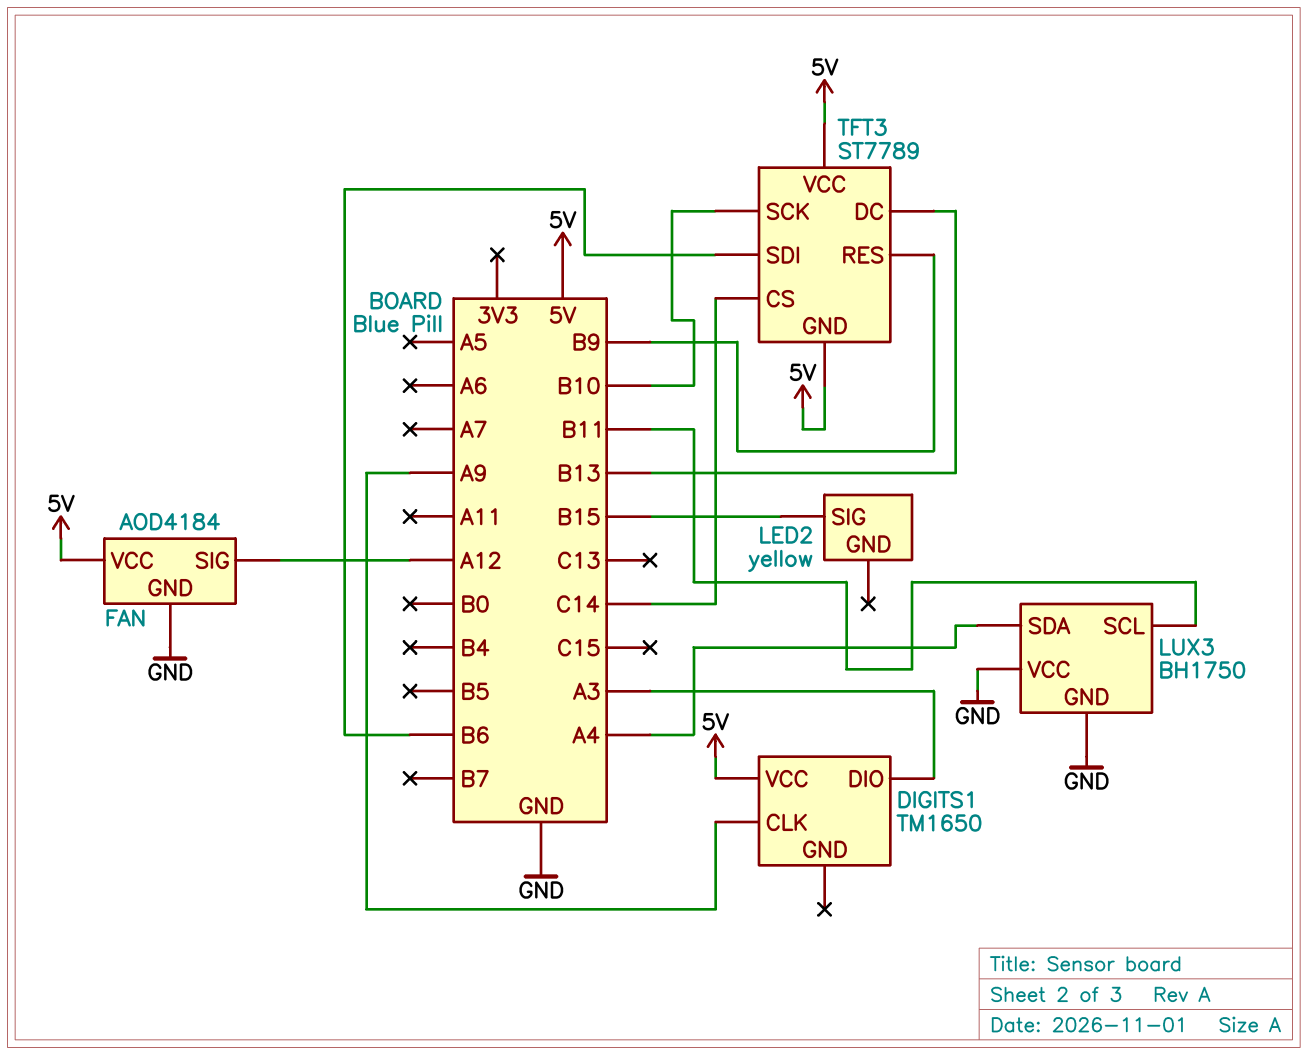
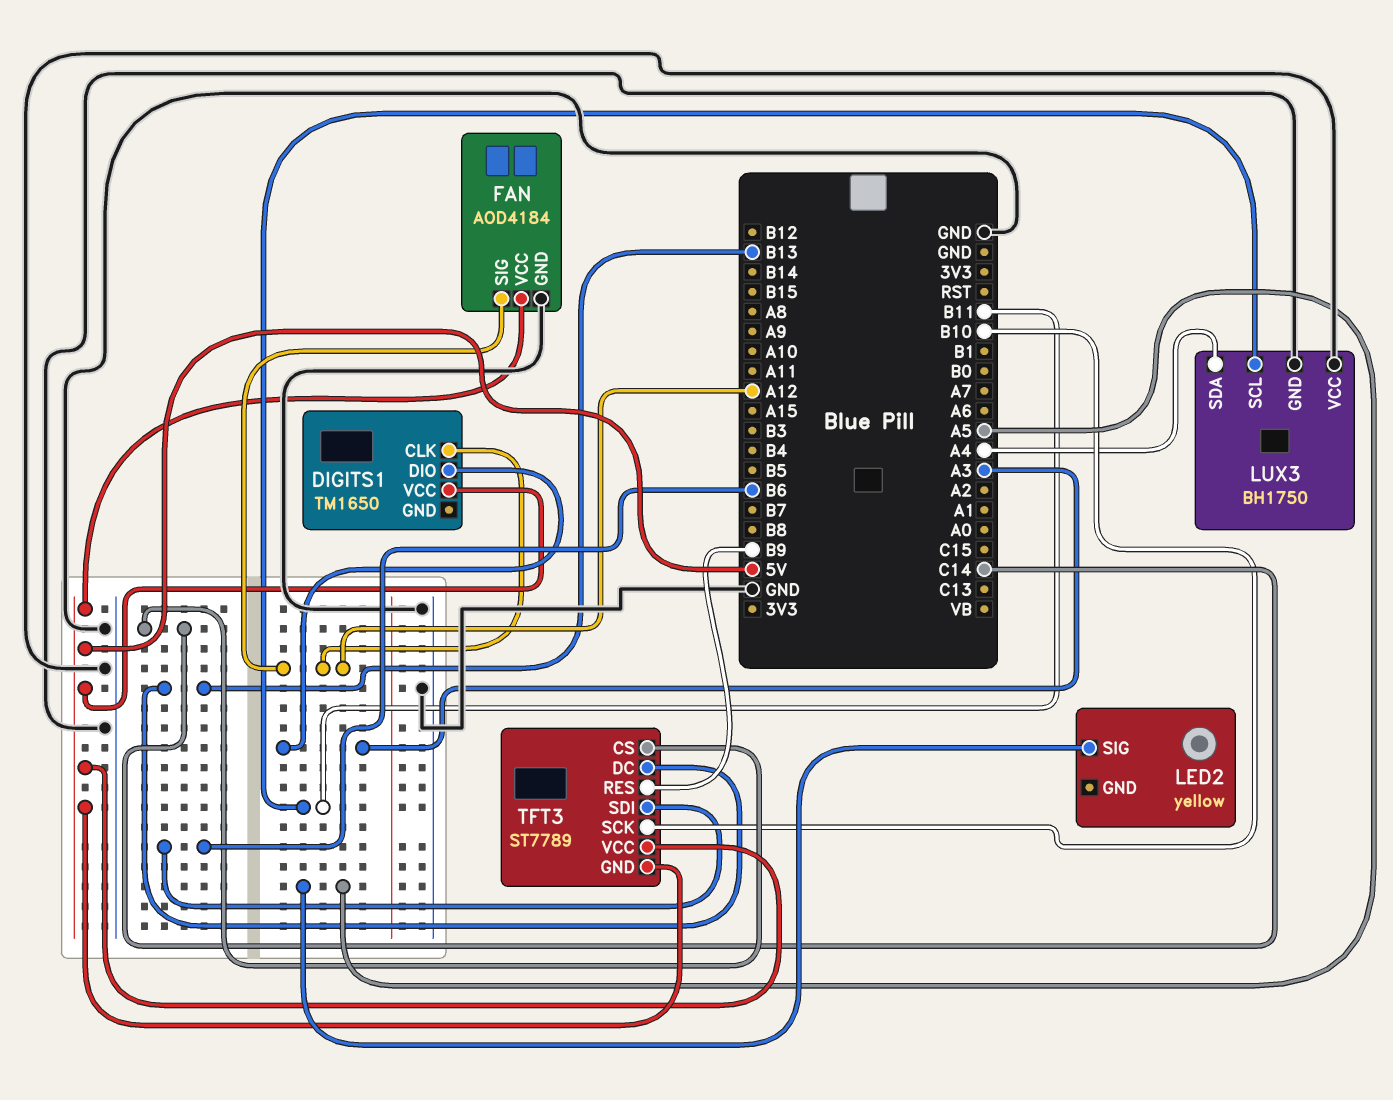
DIGITS1 pin CLK: A9 -> A12
LED2 pin SIG: B15 -> A5

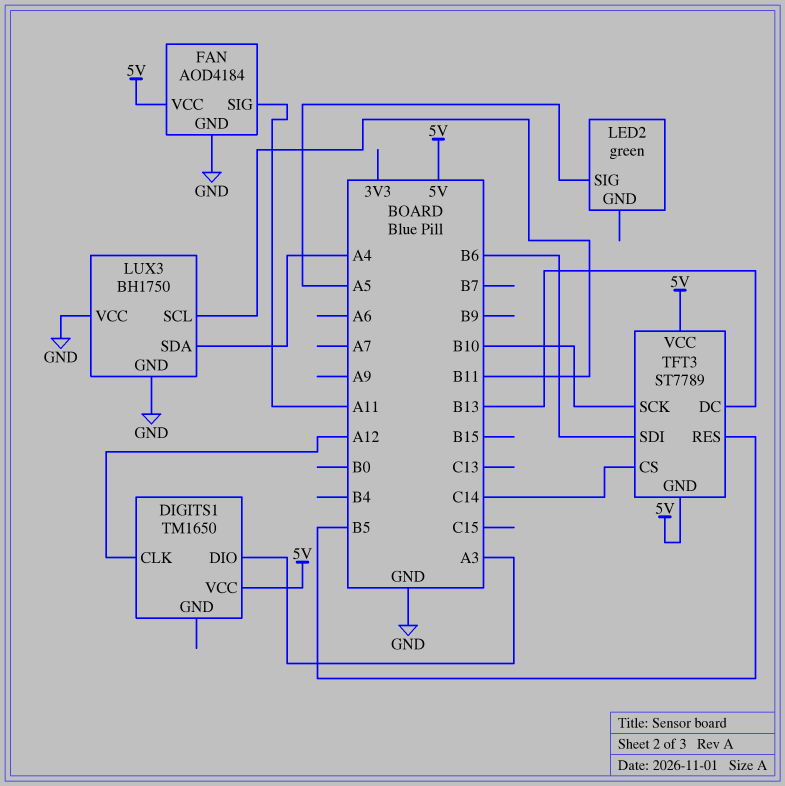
FAN pin SIG: A12 -> A11
LED2: yellow -> green
TFT3 pin RES: B9 -> B5

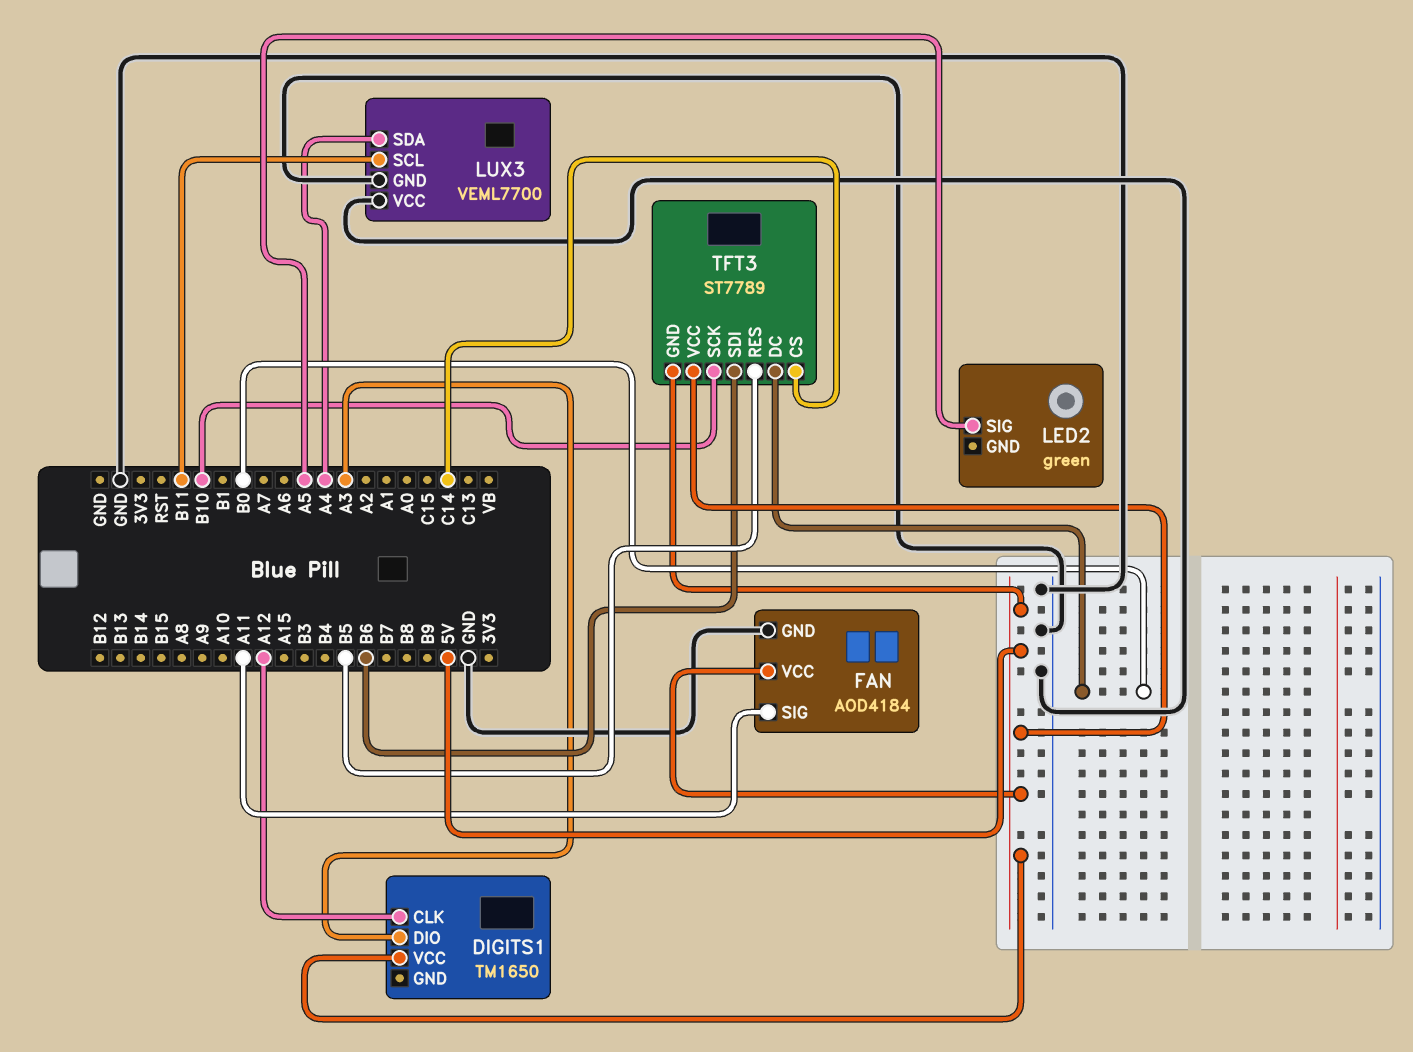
LUX3: BH1750 -> VEML7700
TFT3 pin DC: B13 -> B0

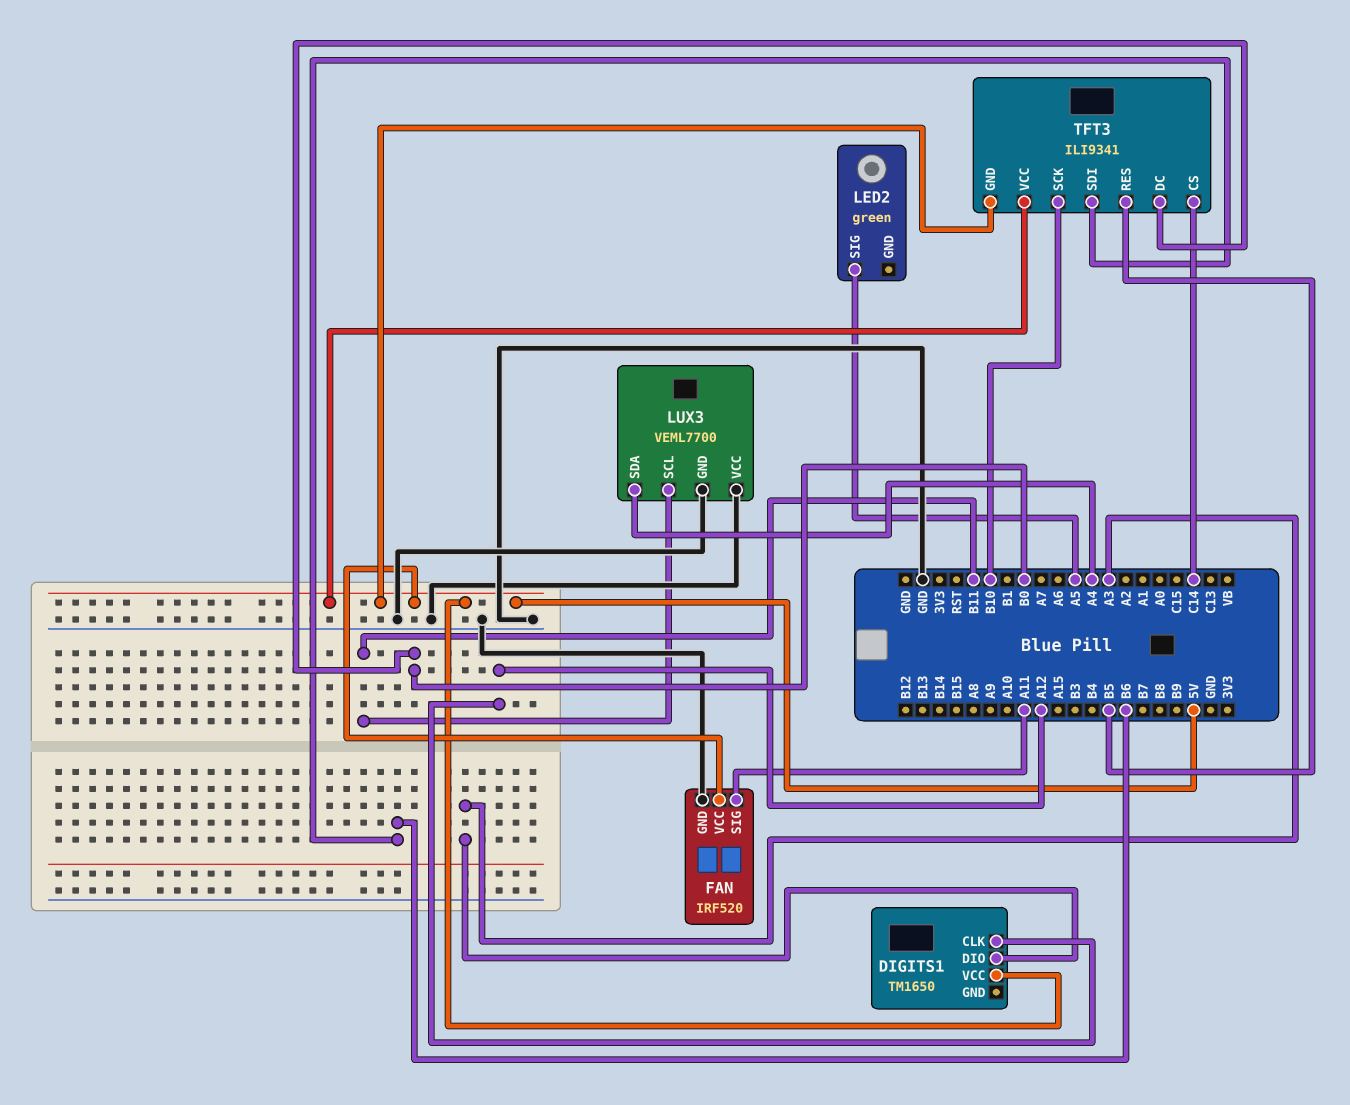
FAN: AOD4184 -> IRF520
TFT3: ST7789 -> ILI9341

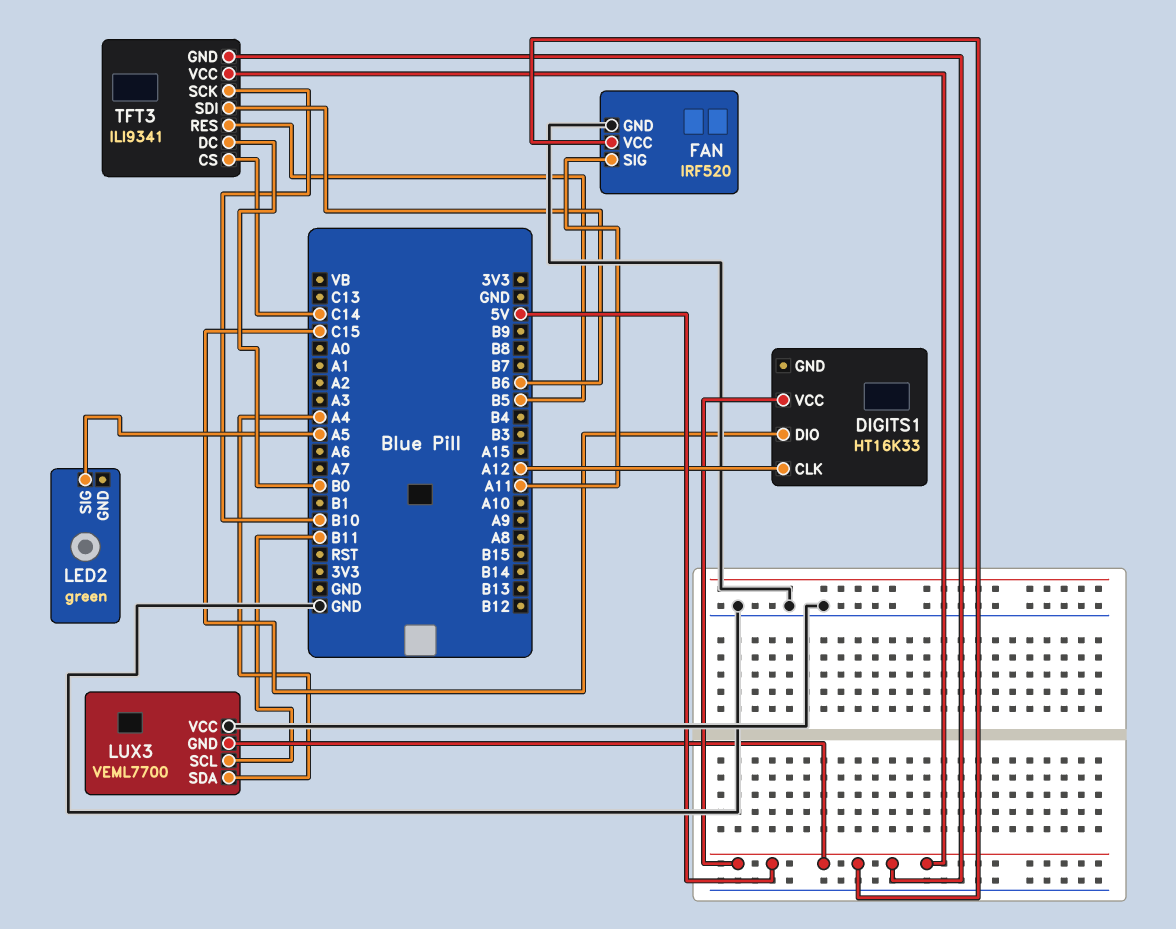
DIGITS1: TM1650 -> HT16K33
DIGITS1 pin DIO: A3 -> C15
LUX3 pin GND: GND -> 5V

